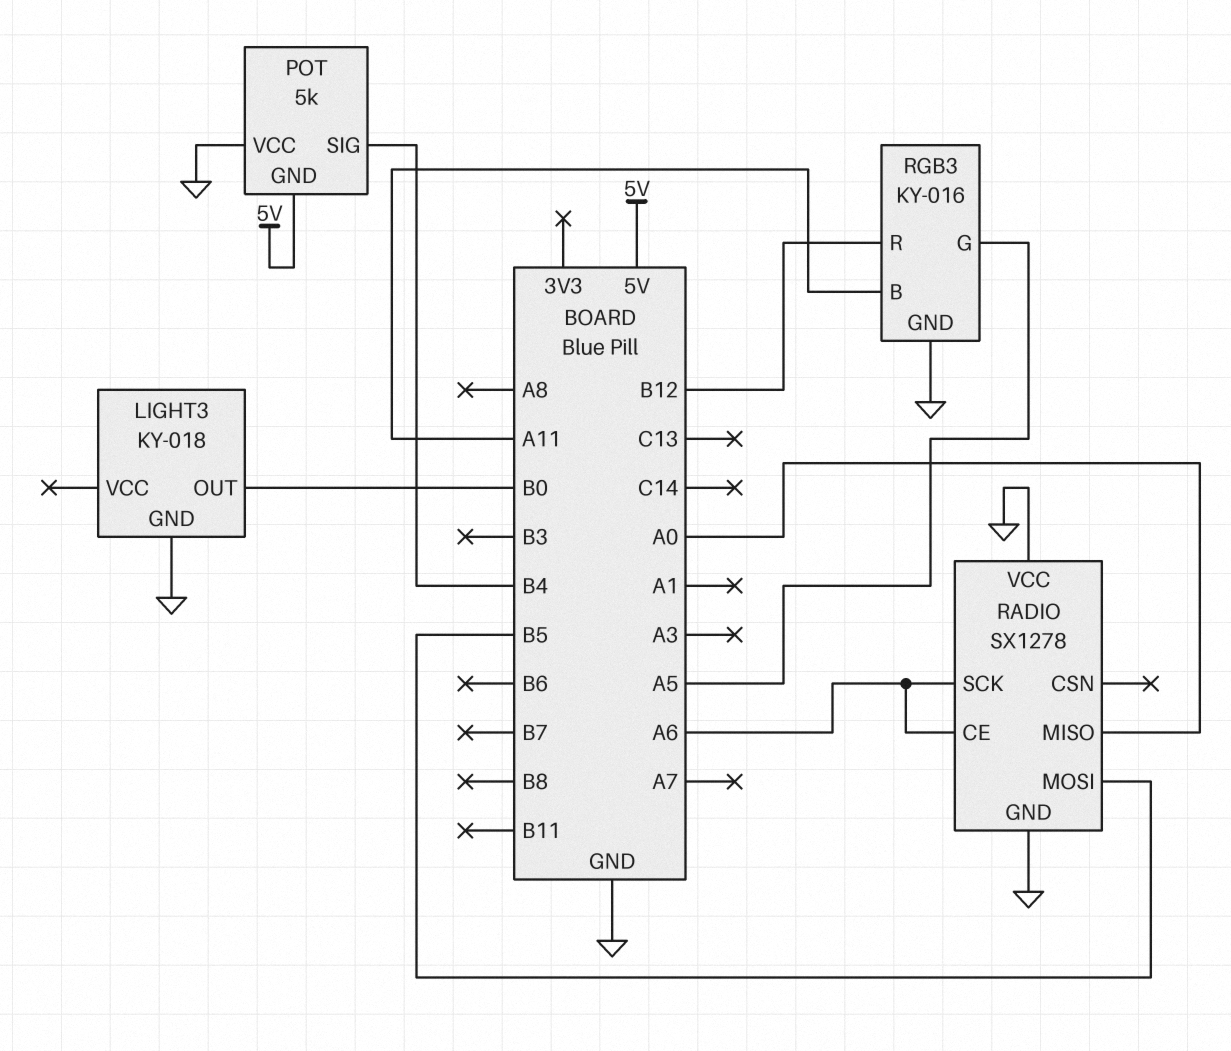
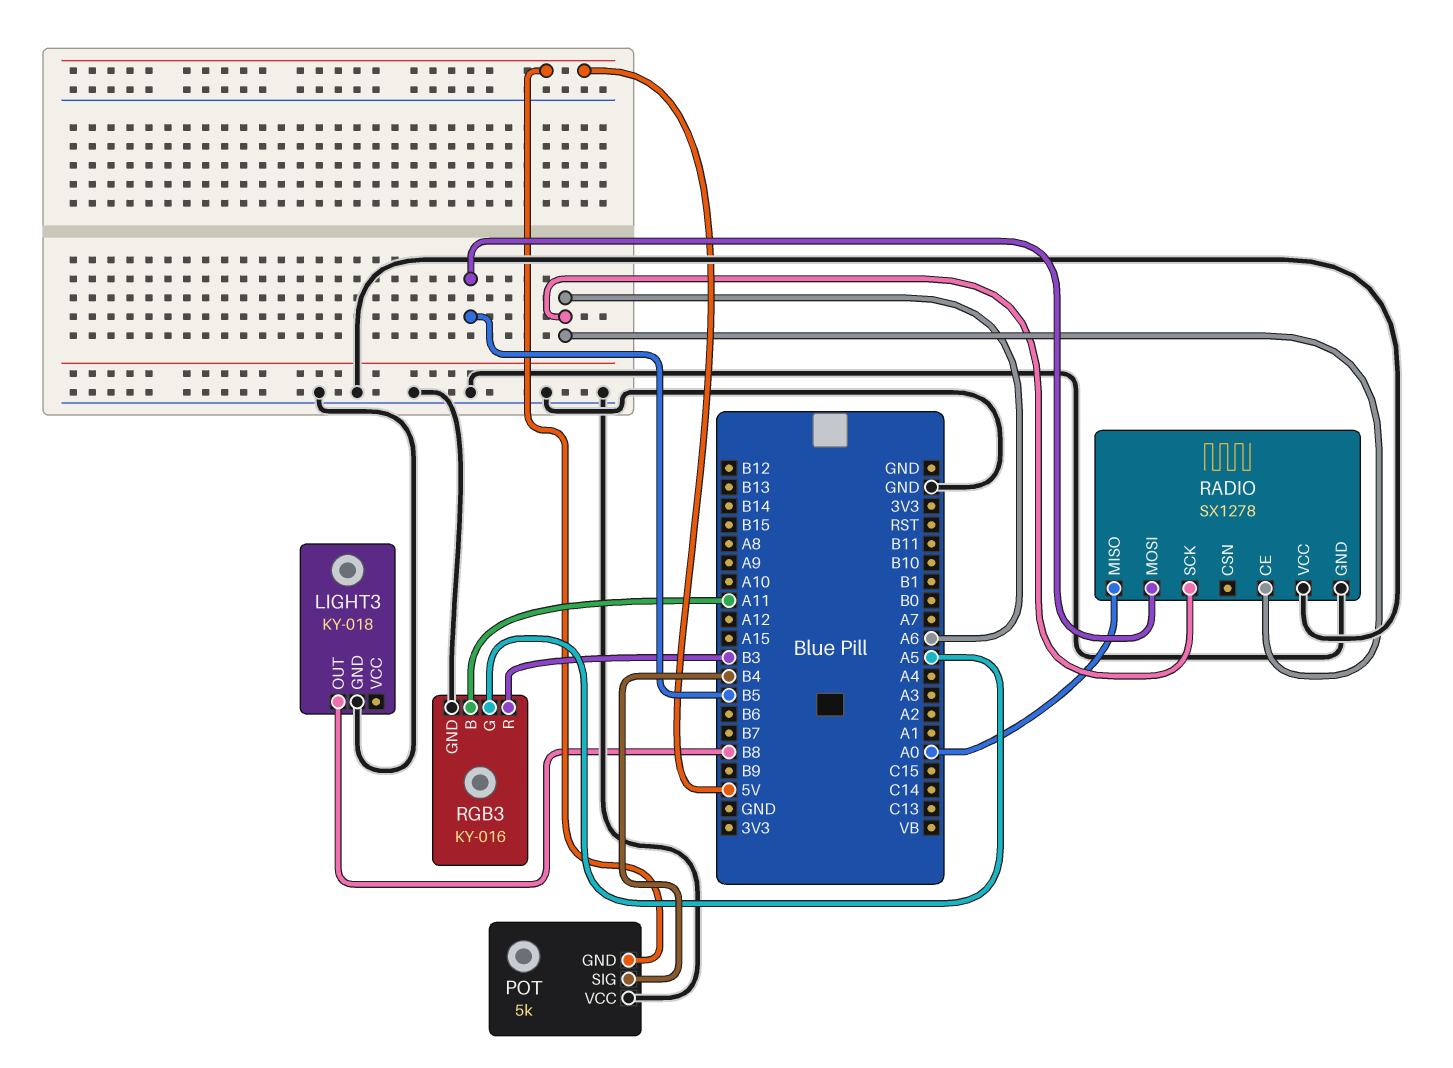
LIGHT3 pin OUT: B0 -> B8
RGB3 pin R: B12 -> B3

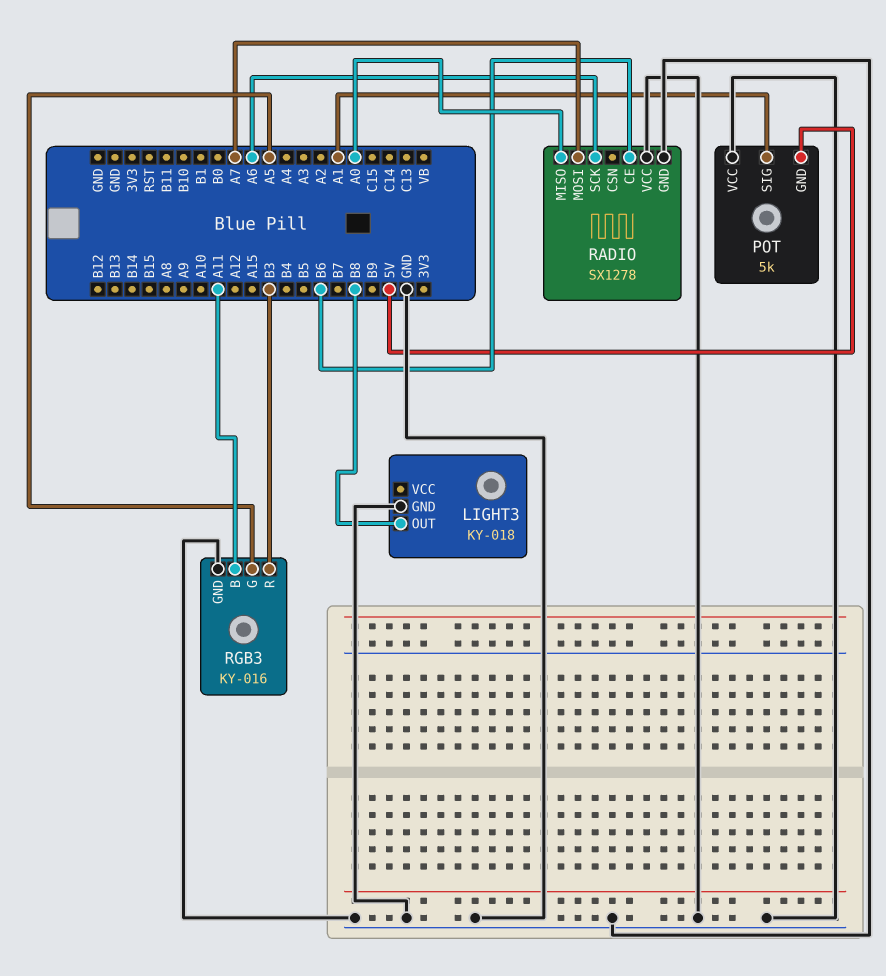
POT pin SIG: B4 -> A1
RADIO pin CE: A6 -> B6
RADIO pin MOSI: B5 -> A7

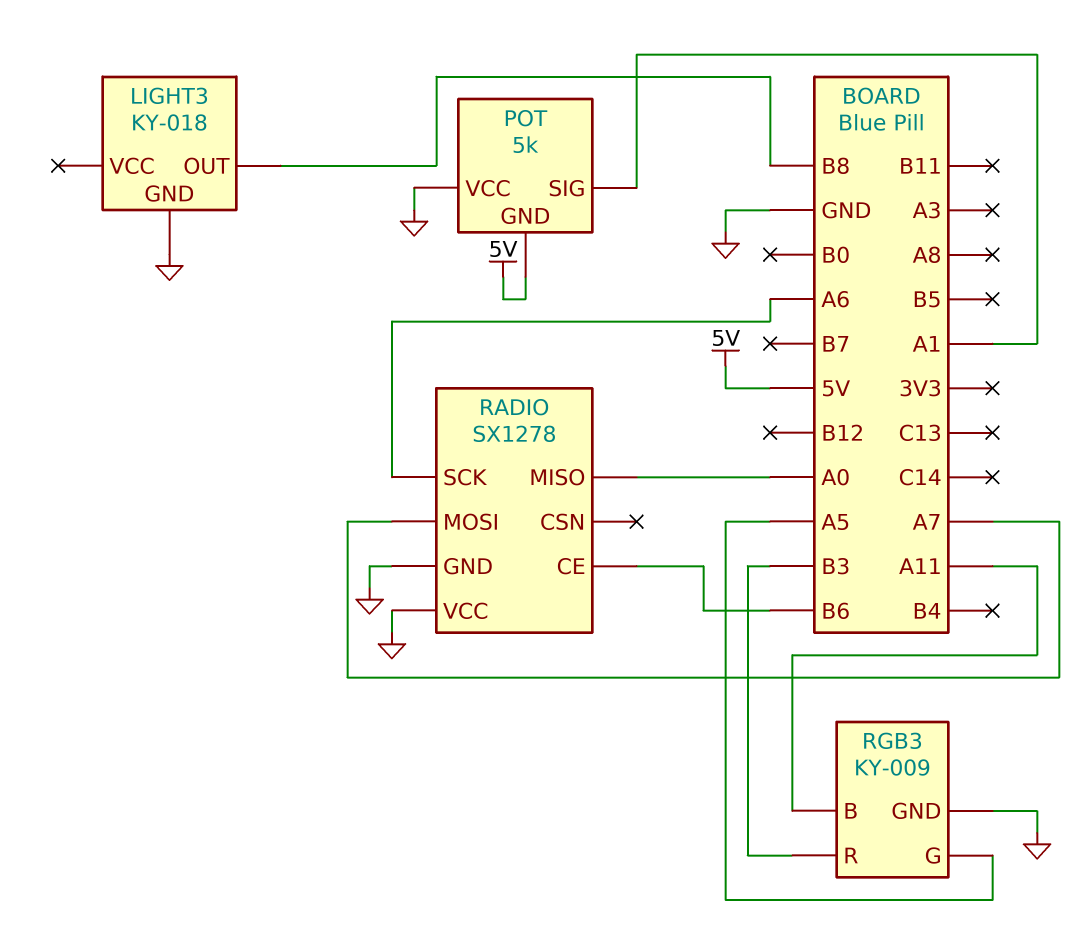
RGB3: KY-016 -> KY-009

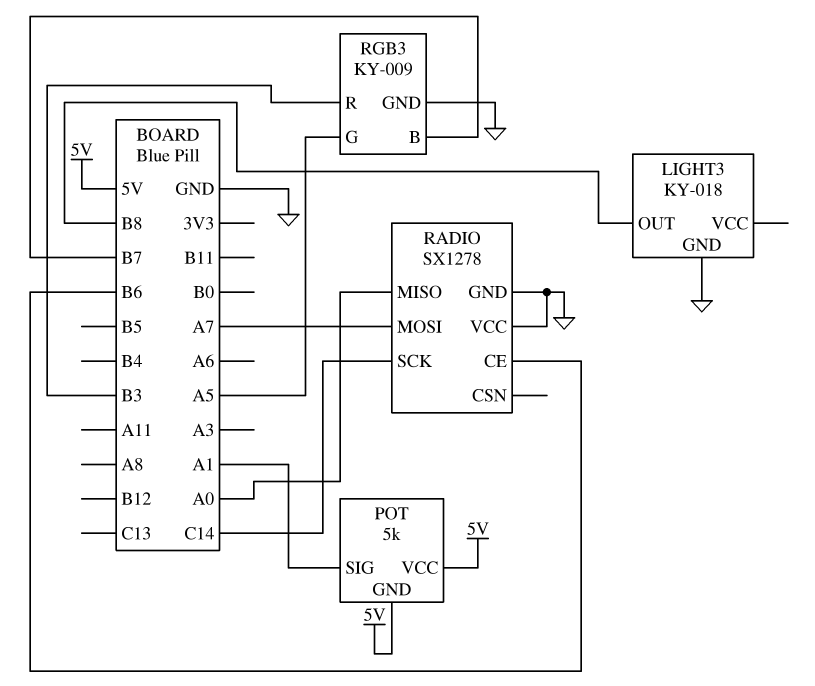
POT pin VCC: GND -> 5V
RADIO pin SCK: A6 -> C14
RGB3 pin B: A11 -> B7

